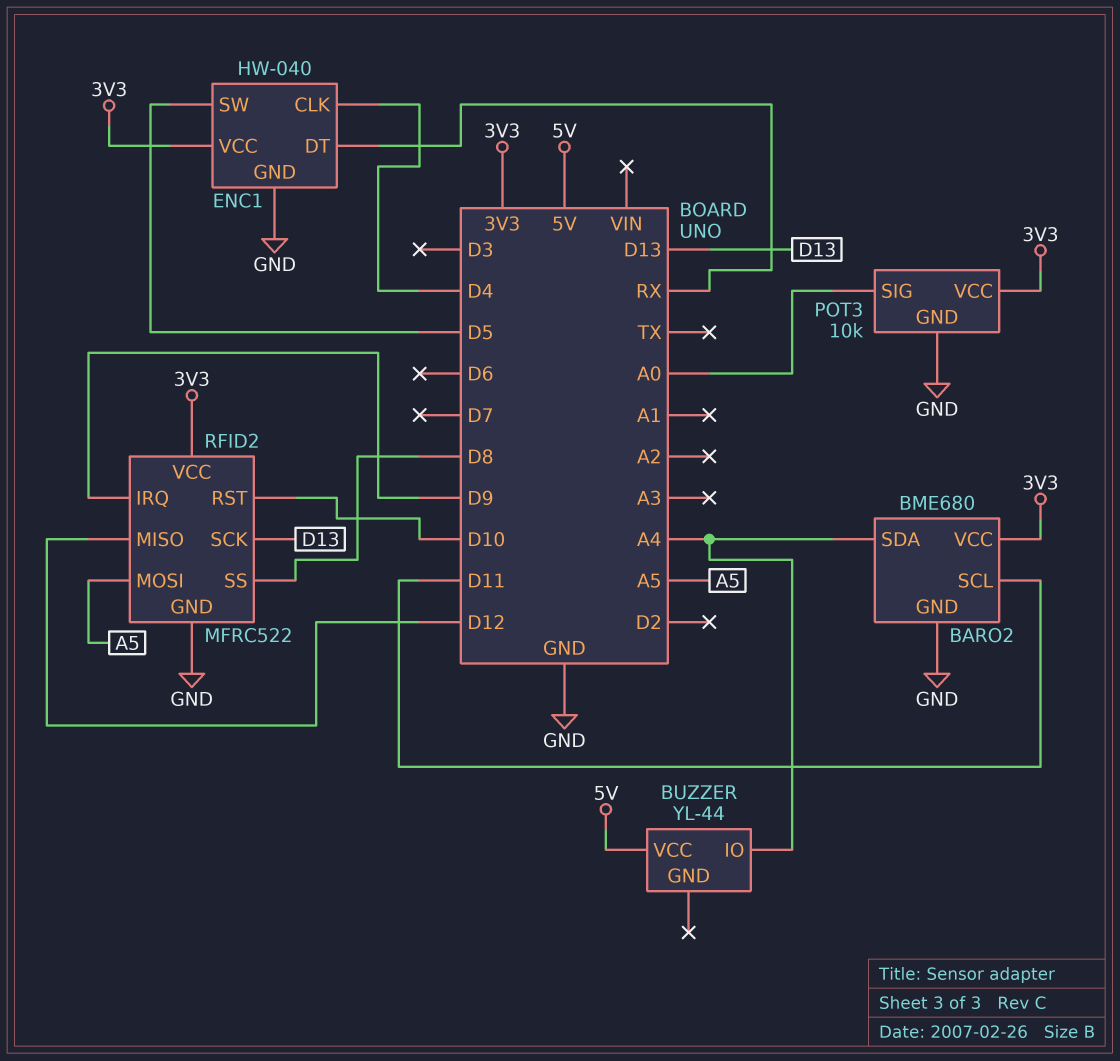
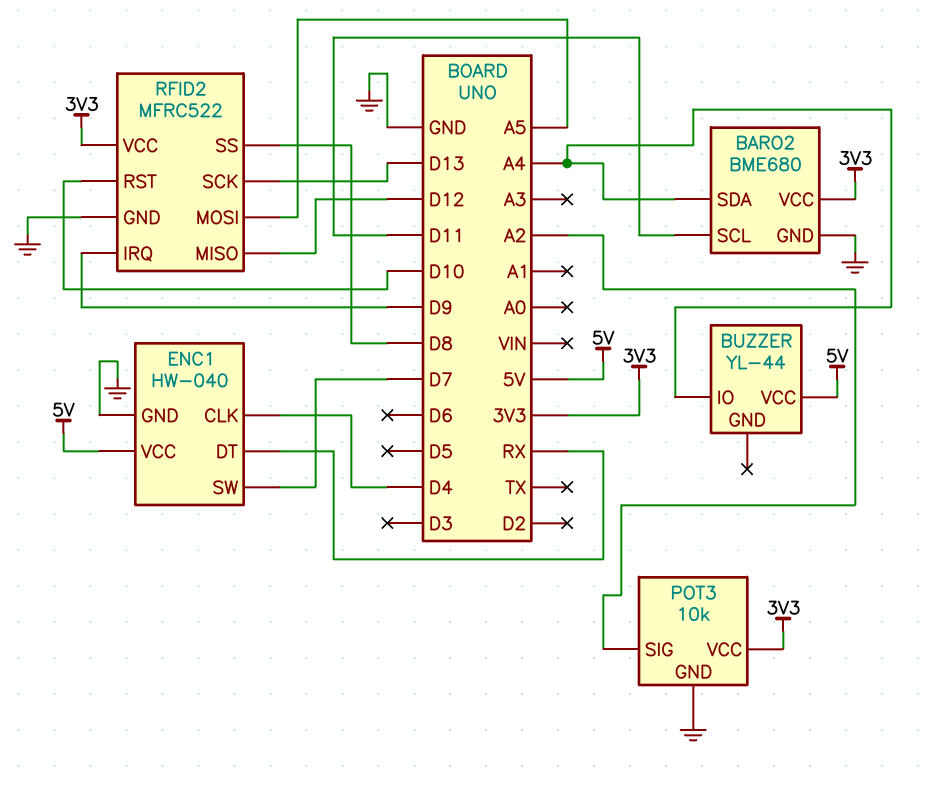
ENC1 pin SW: D5 -> D7
ENC1 pin VCC: 3V3 -> 5V
POT3 pin SIG: A0 -> A2

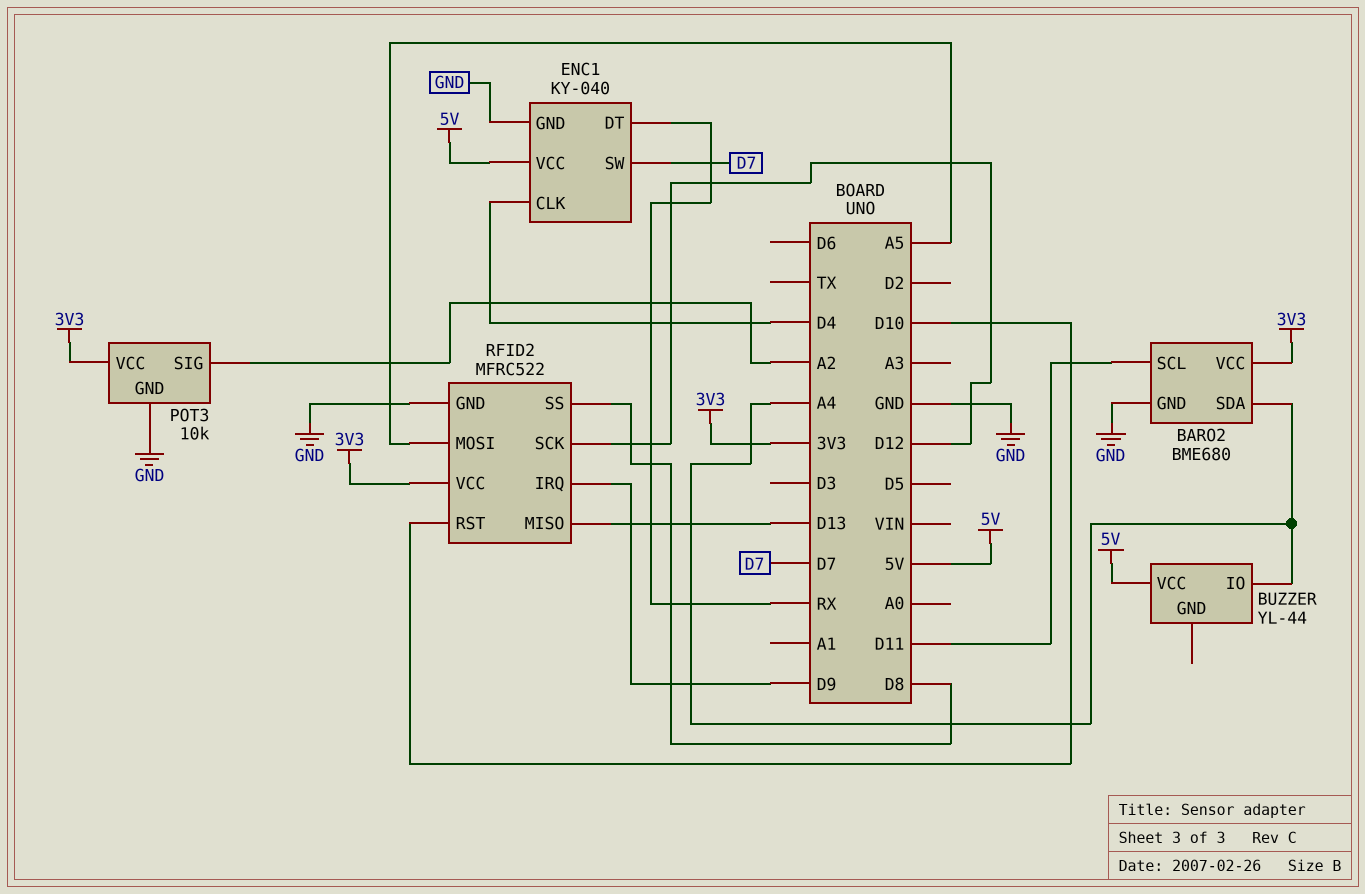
ENC1: HW-040 -> KY-040
RFID2 pin MISO: D12 -> D13
RFID2 pin SCK: D13 -> D12

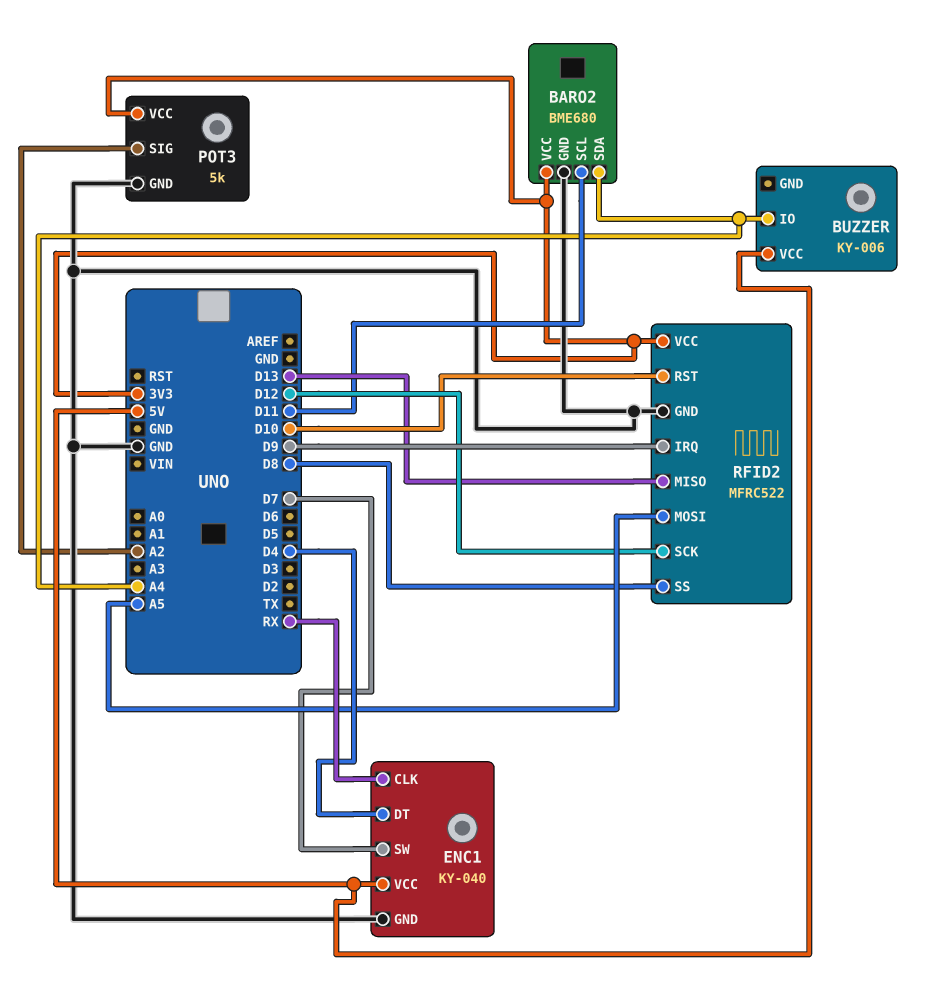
BUZZER: YL-44 -> KY-006
ENC1 pin CLK: D4 -> RX
ENC1 pin DT: RX -> D4
POT3: 10k -> 5k

